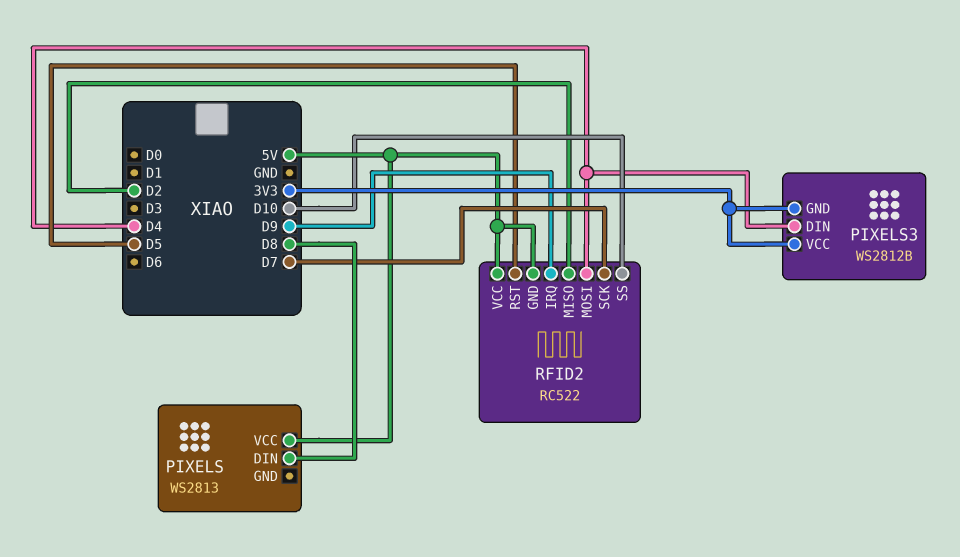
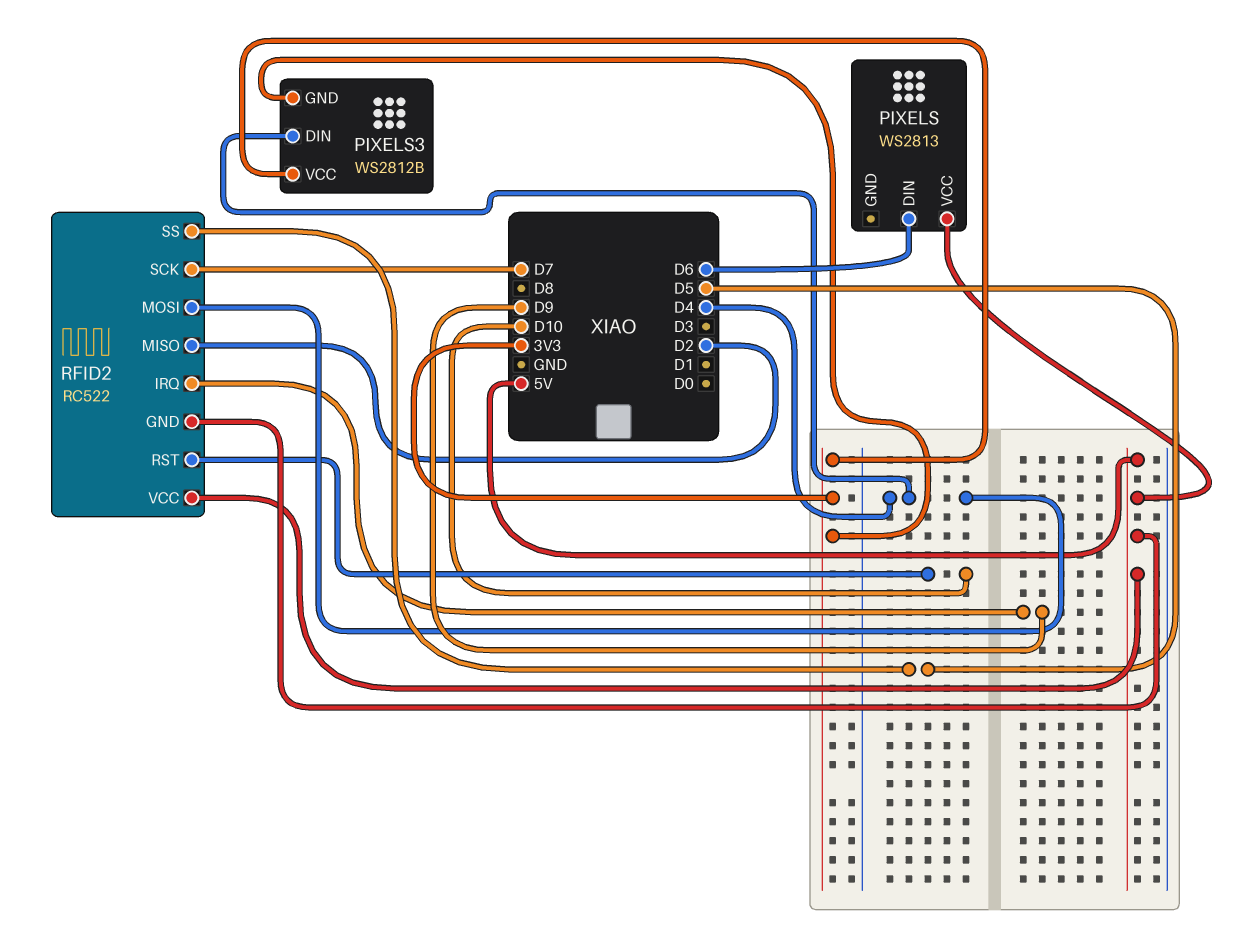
PIXELS pin DIN: D8 -> D6
RFID2 pin RST: D5 -> D10
RFID2 pin SS: D10 -> D5

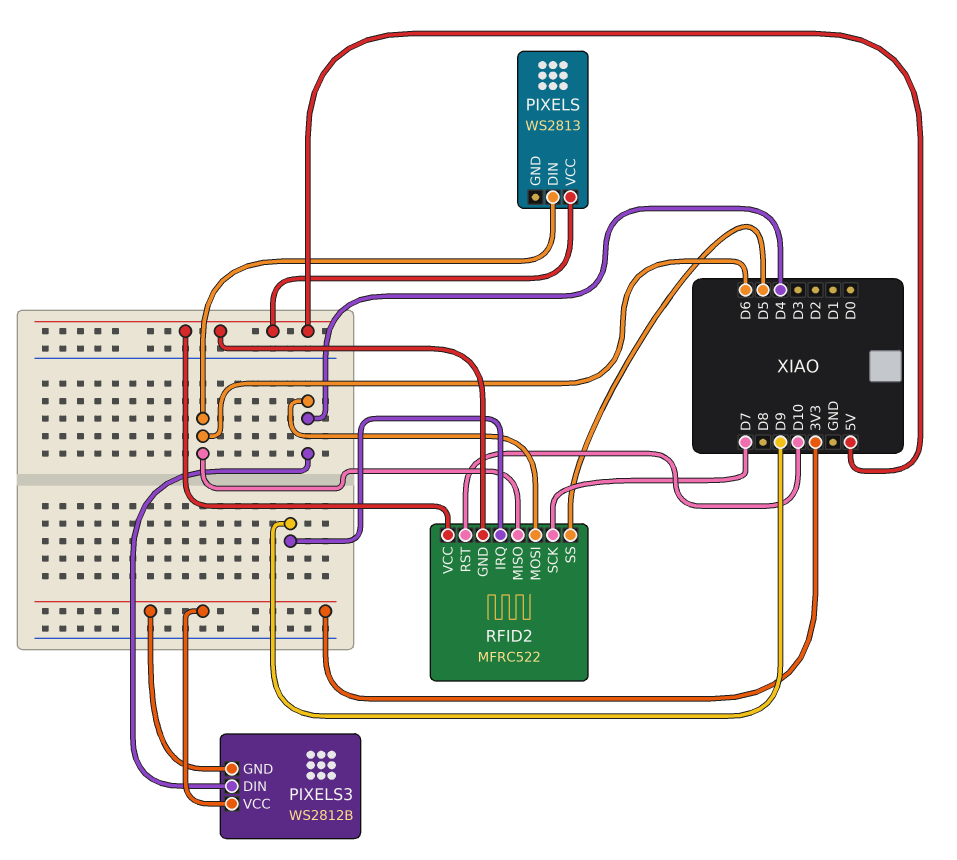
RFID2: RC522 -> MFRC522
RFID2 pin MISO: D2 -> D6

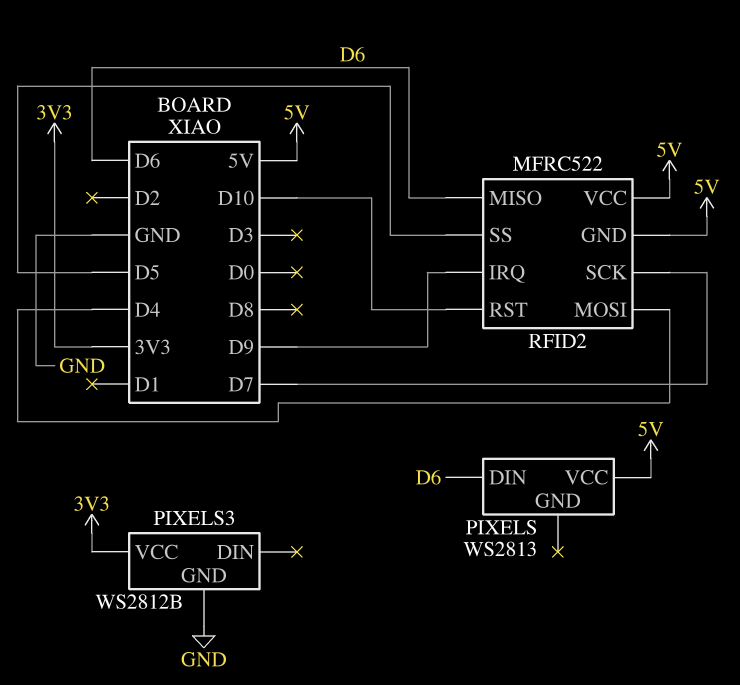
PIXELS3 pin DIN: D4 -> none
PIXELS3 pin GND: 3V3 -> GND

